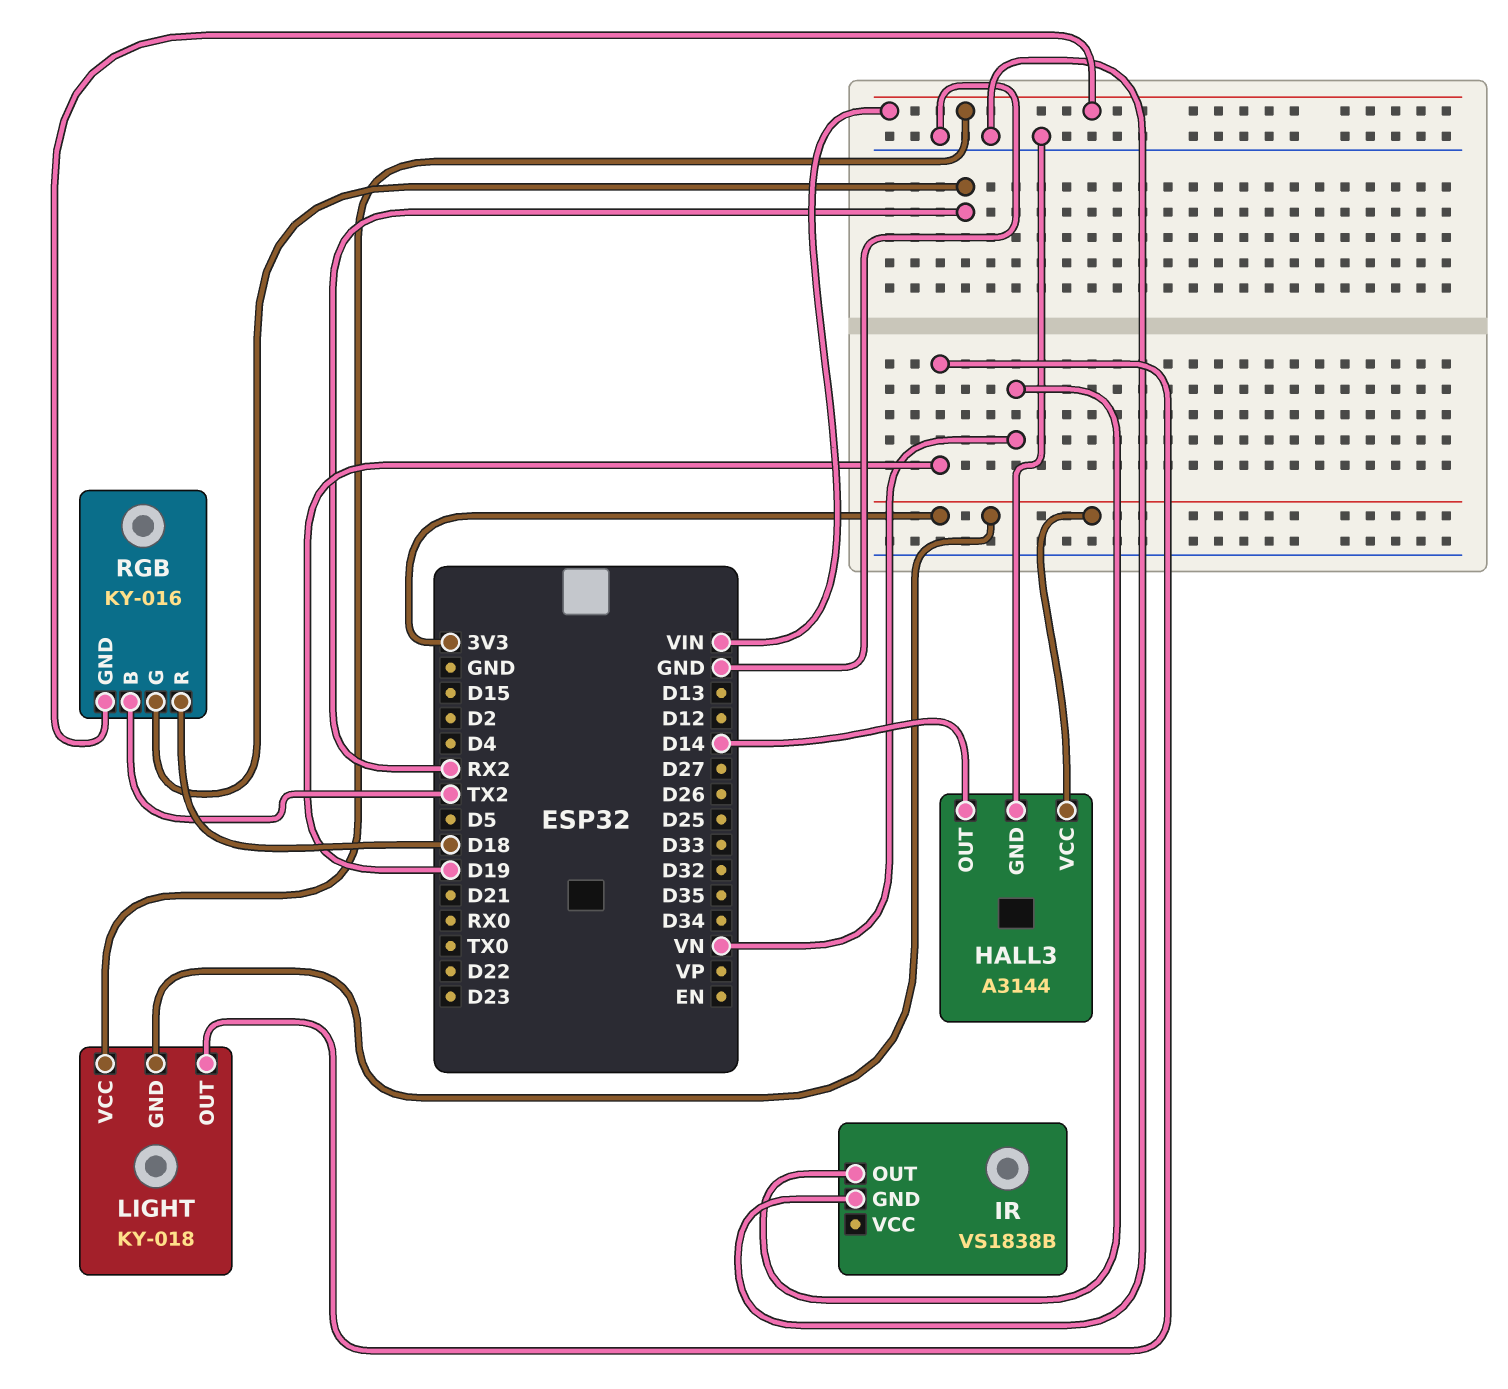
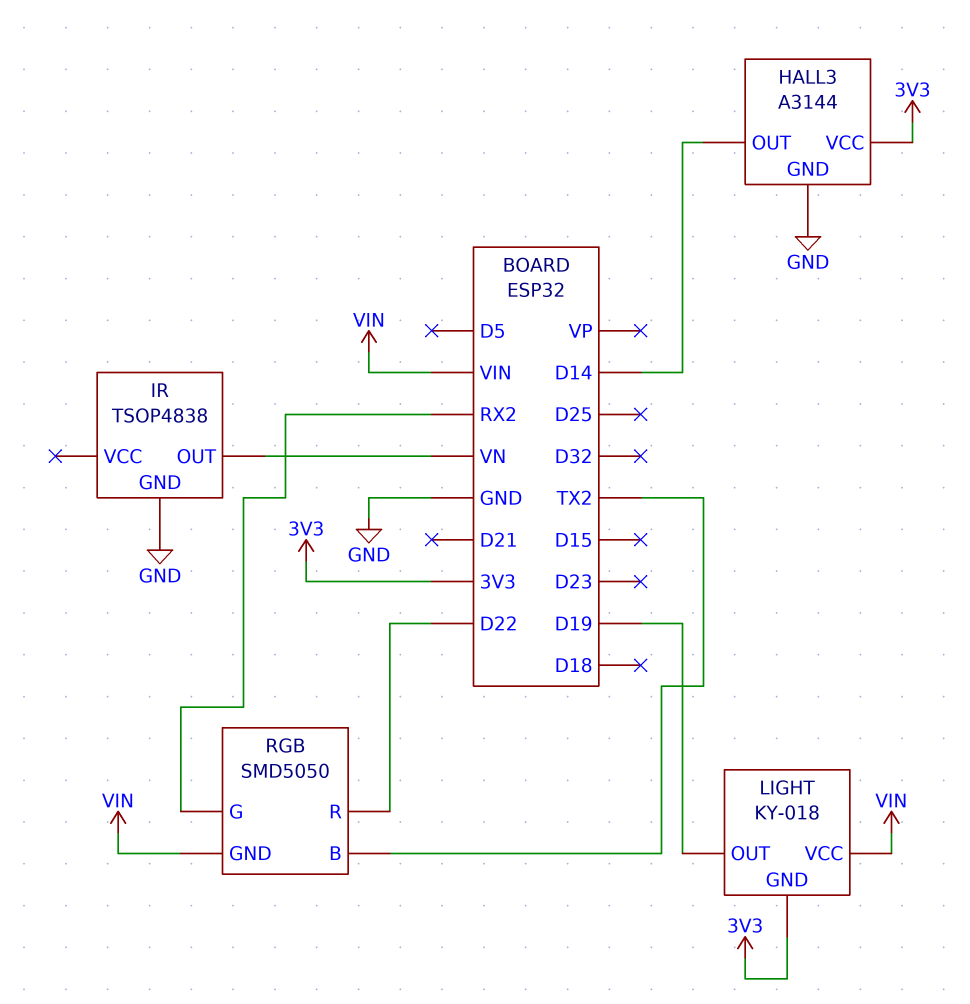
IR: VS1838B -> TSOP4838
RGB: KY-016 -> SMD5050
RGB pin R: D18 -> D22

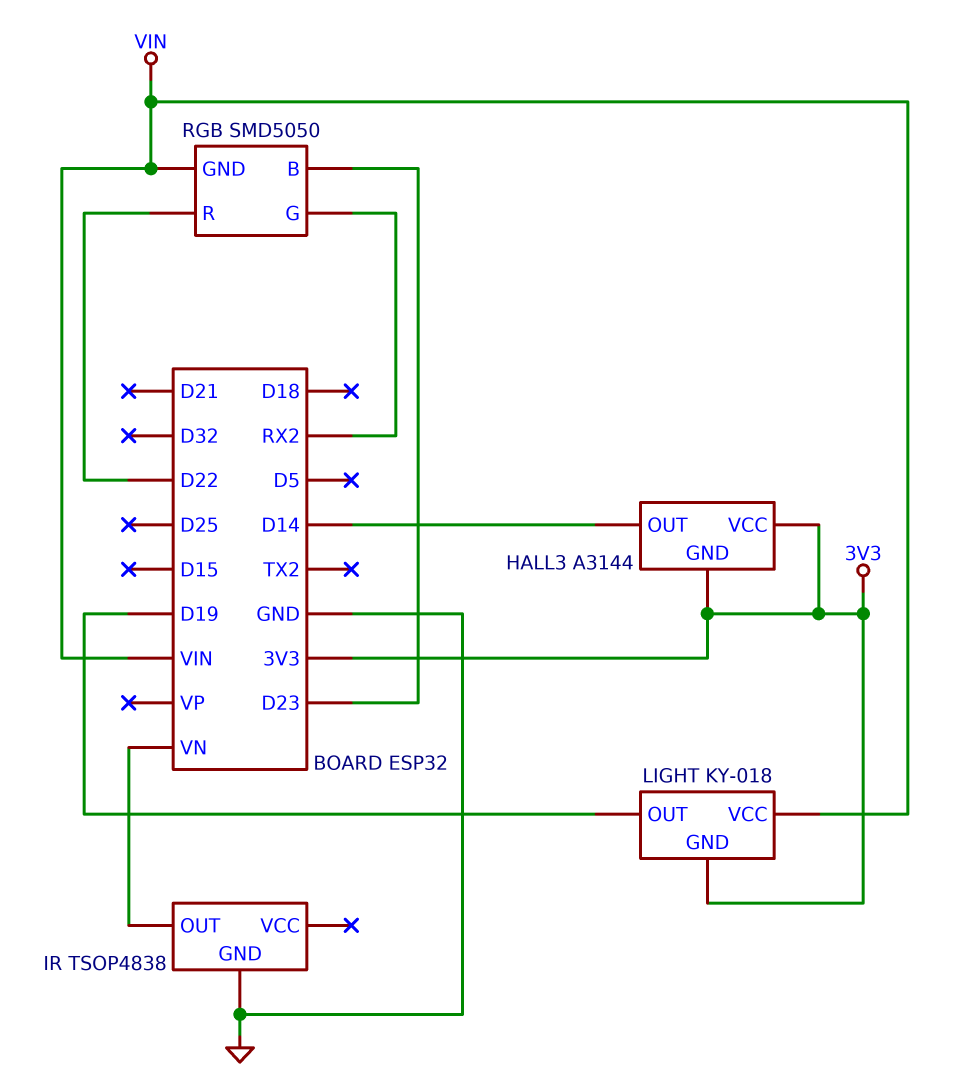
HALL3 pin GND: GND -> 3V3
RGB pin B: TX2 -> D23

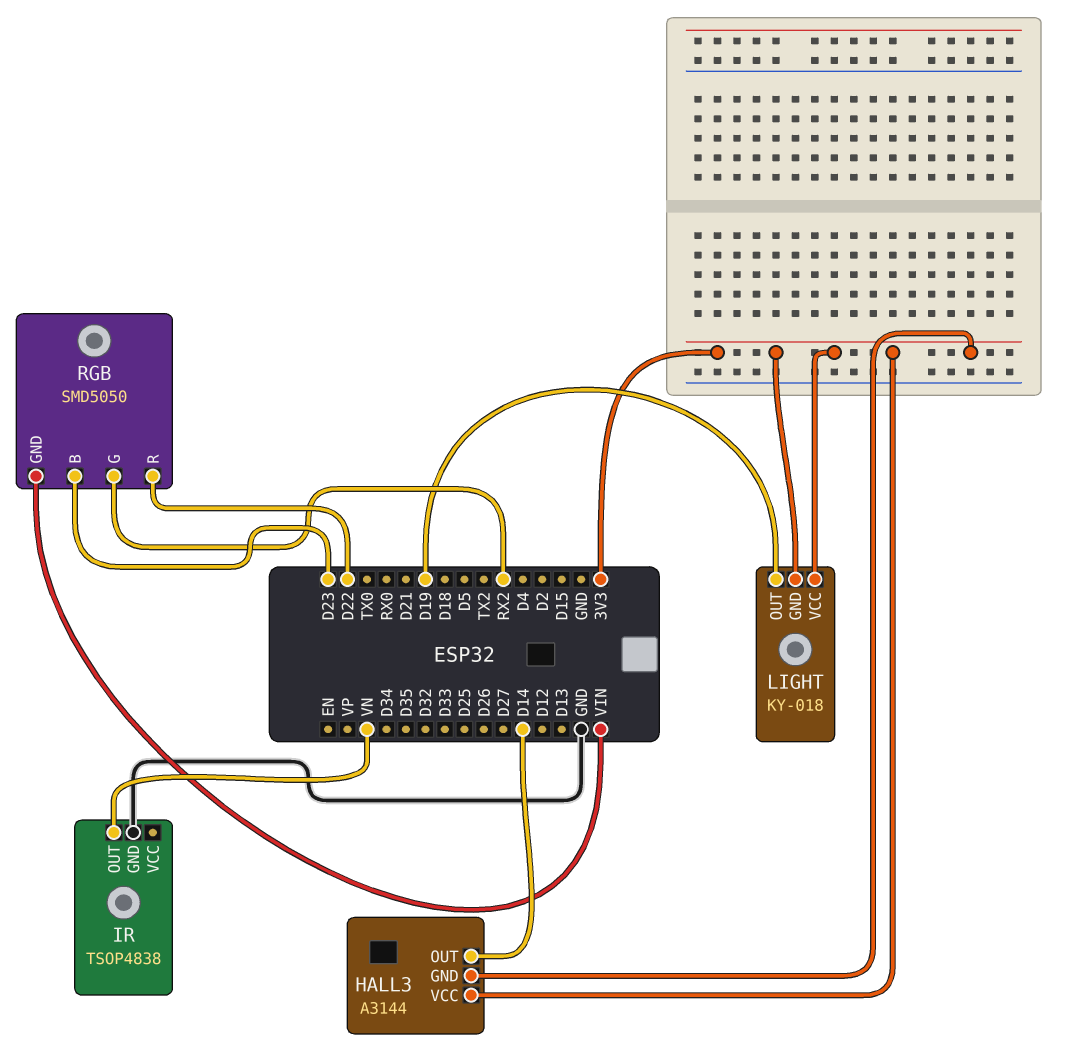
LIGHT pin VCC: VIN -> 3V3

